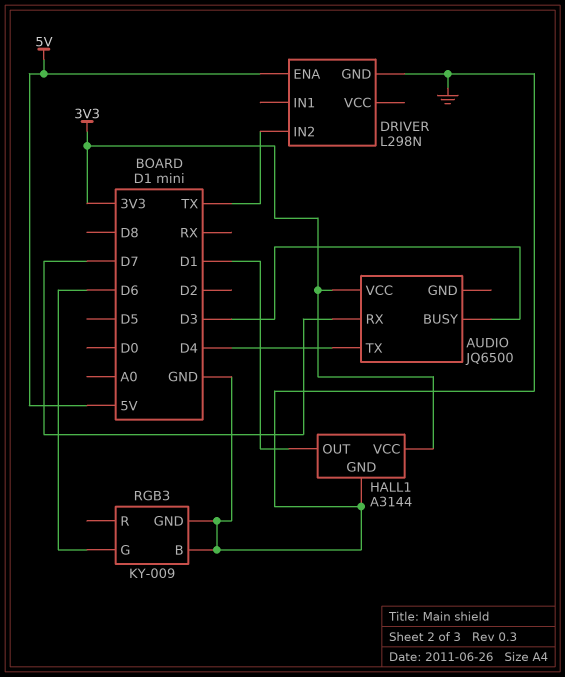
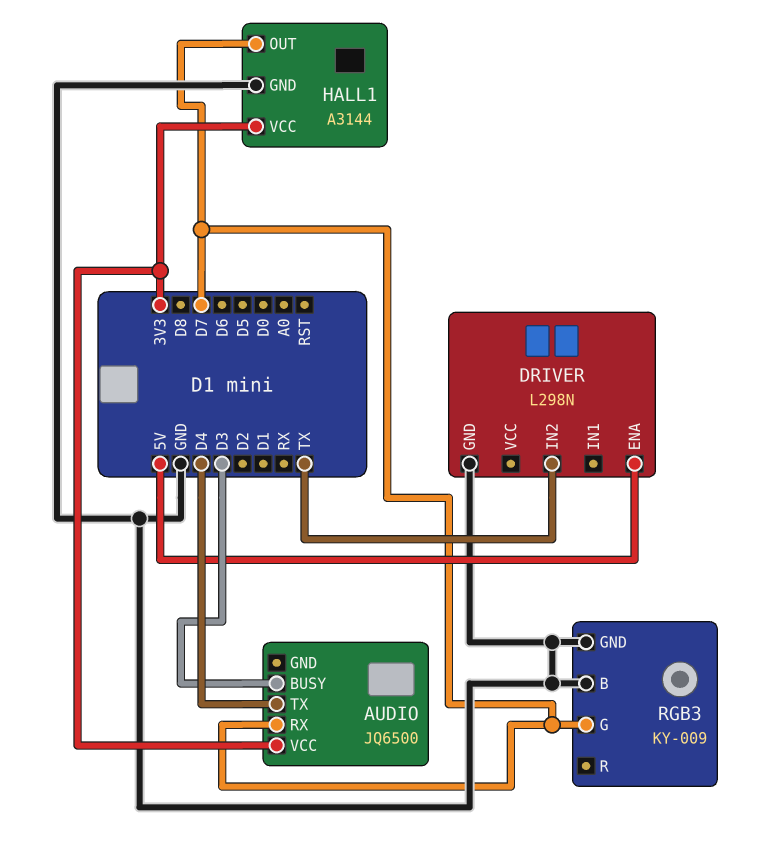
HALL1 pin OUT: D1 -> D7
RGB3 pin G: D6 -> D7

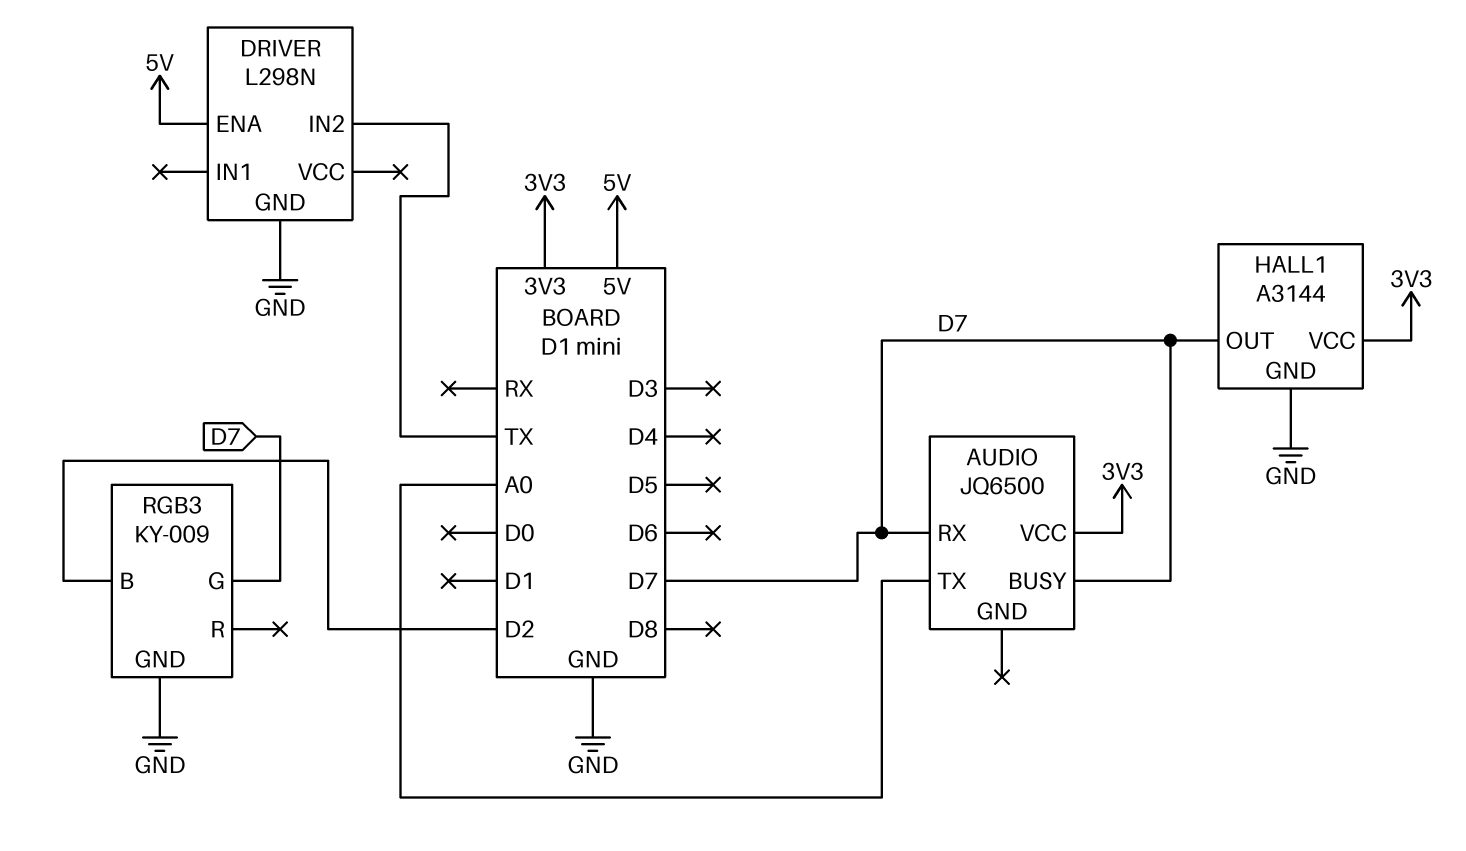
AUDIO pin BUSY: D3 -> D7
AUDIO pin TX: D4 -> A0
RGB3 pin B: GND -> D2

